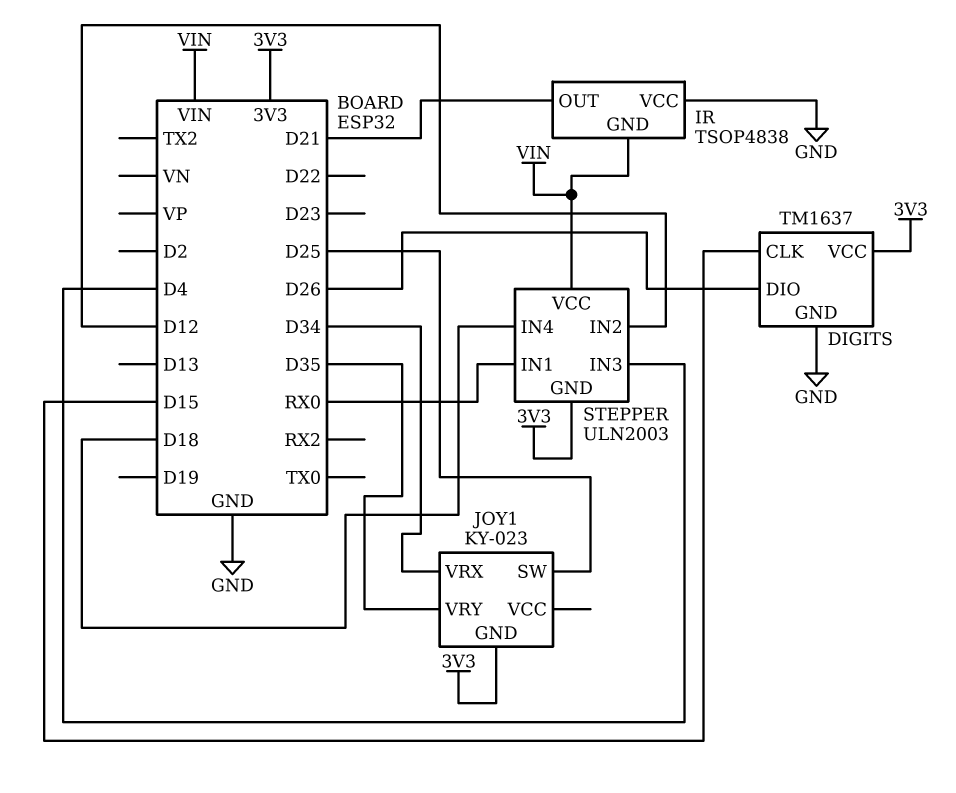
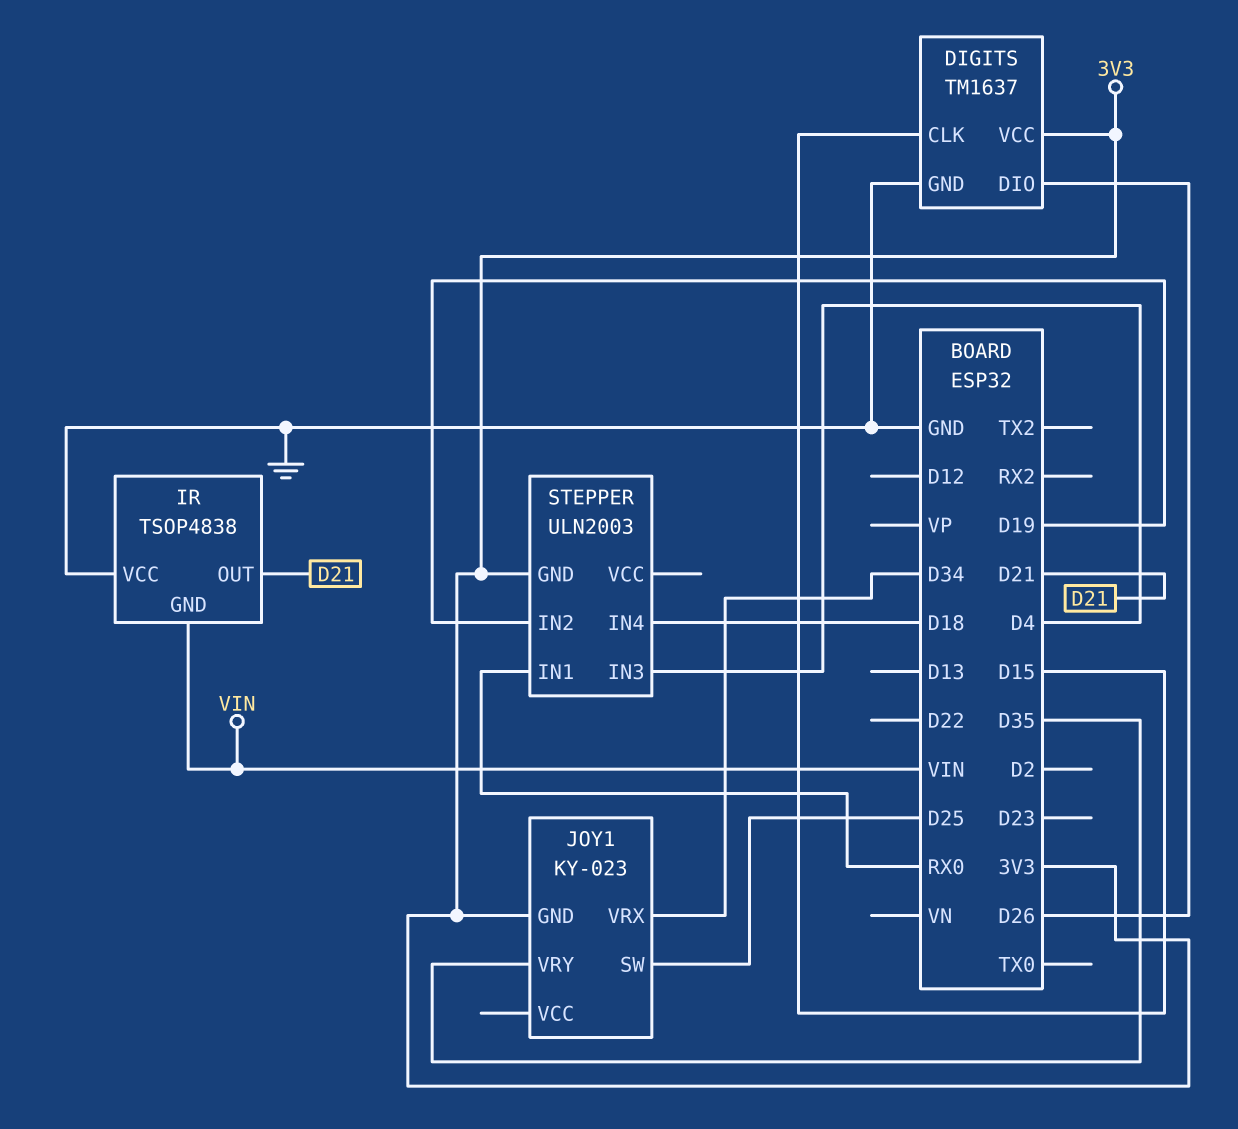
STEPPER pin IN2: D12 -> D19
STEPPER pin VCC: VIN -> none

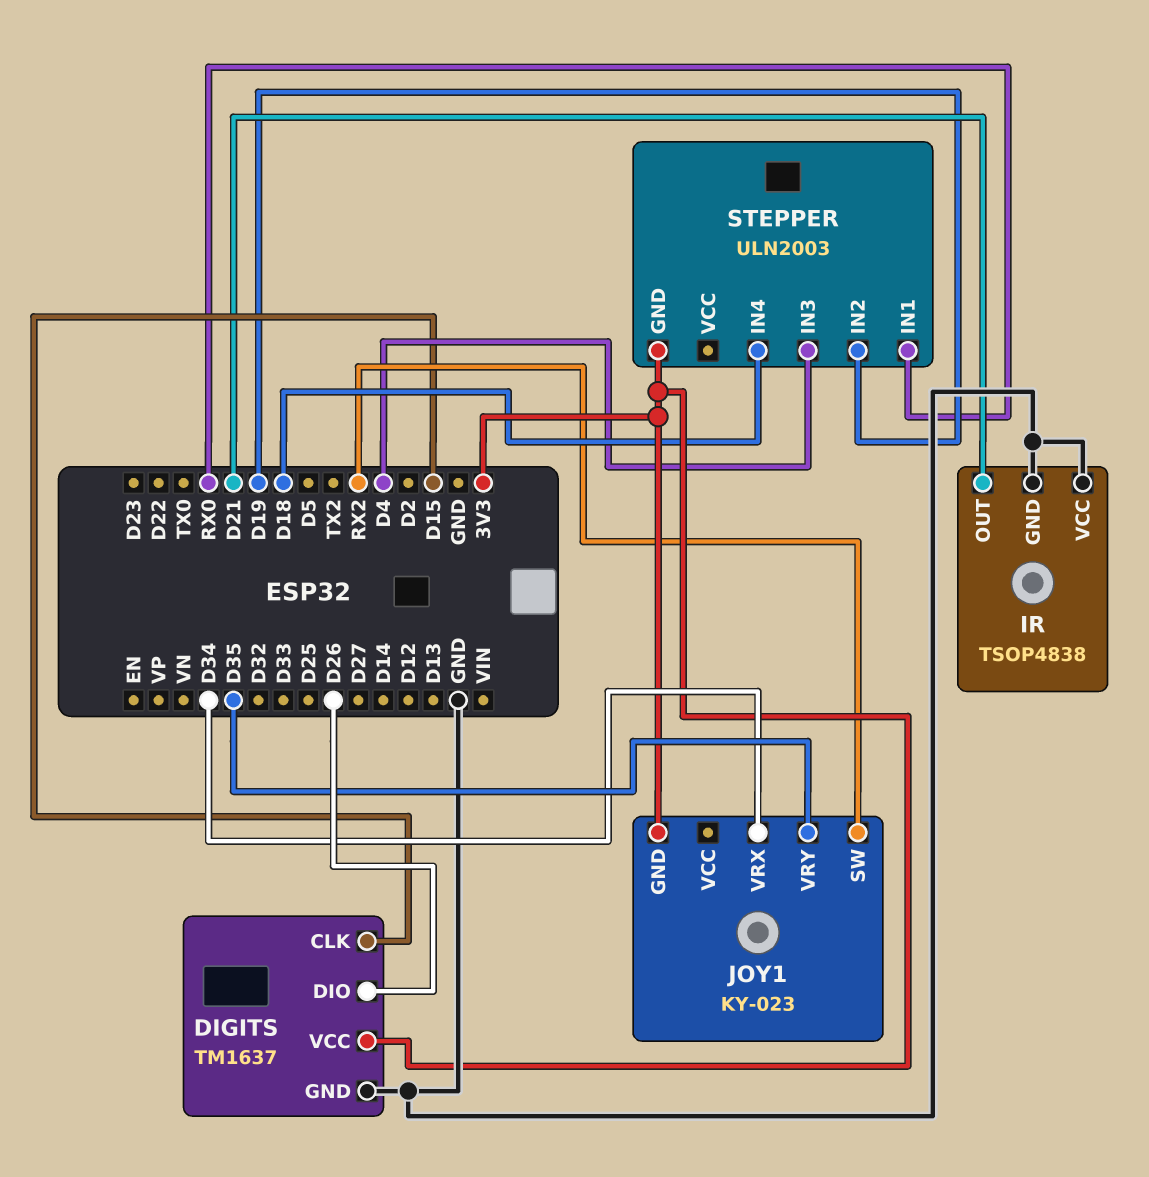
IR pin GND: VIN -> GND
JOY1 pin SW: D25 -> RX2

